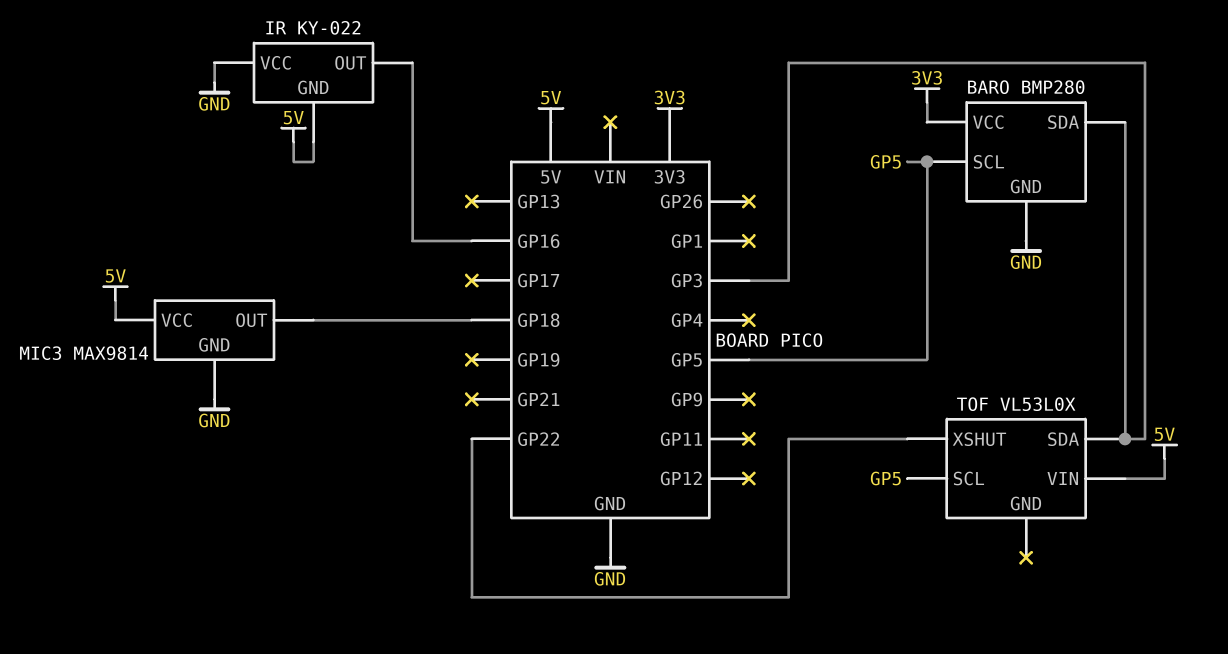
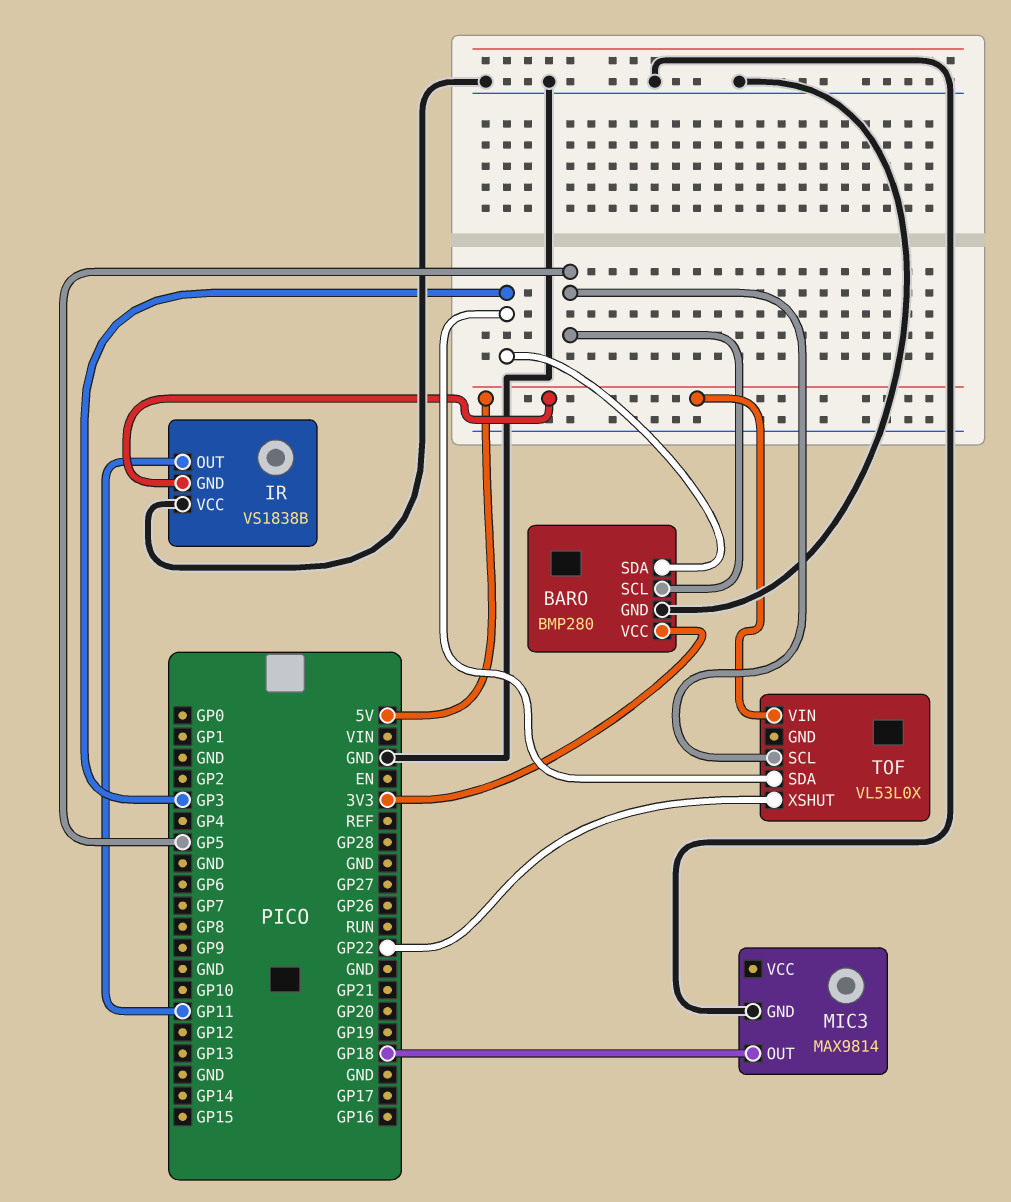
IR: KY-022 -> VS1838B
IR pin OUT: GP16 -> GP11
MIC3 pin VCC: 5V -> none

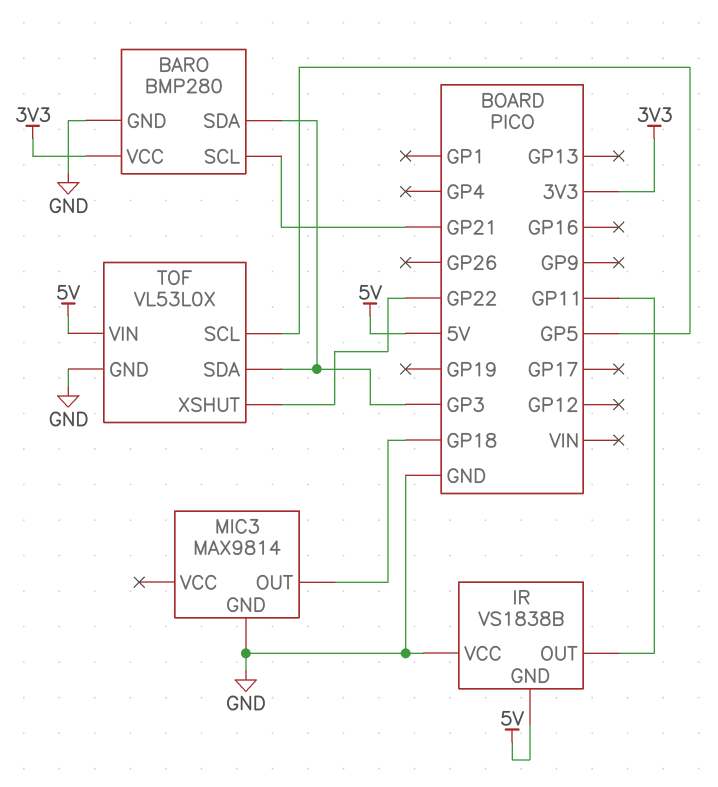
BARO pin SCL: GP5 -> GP21
TOF pin GND: none -> GND

